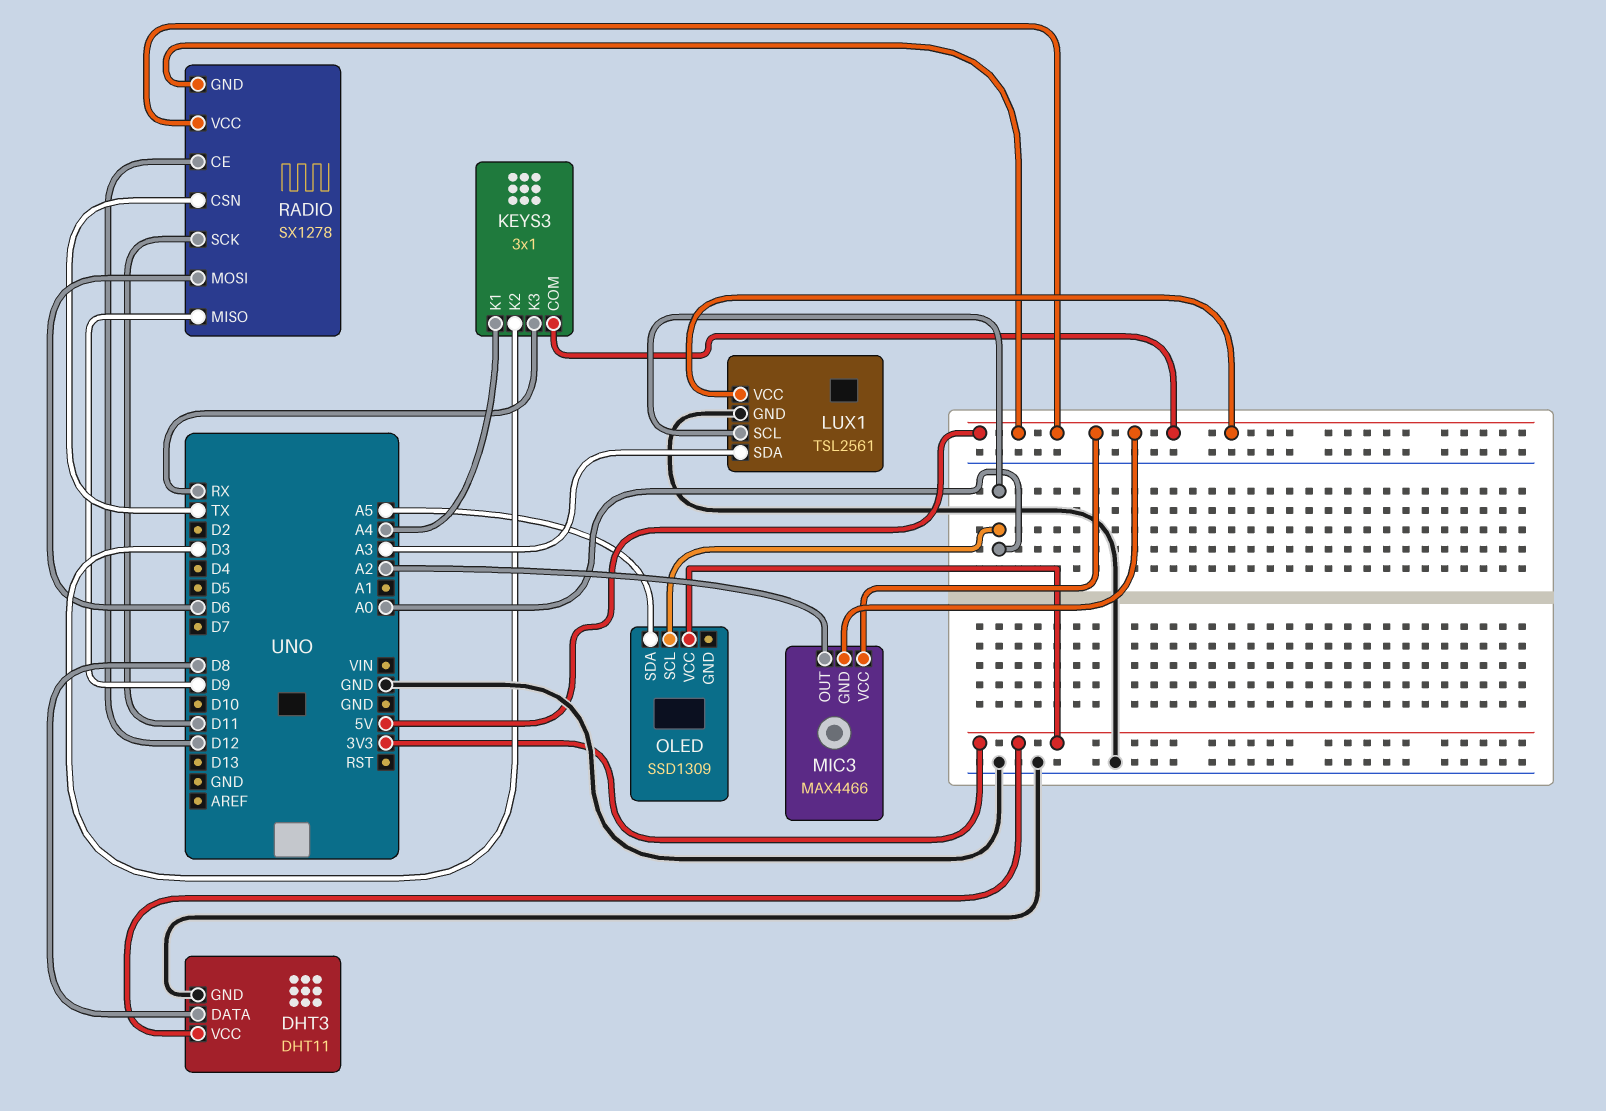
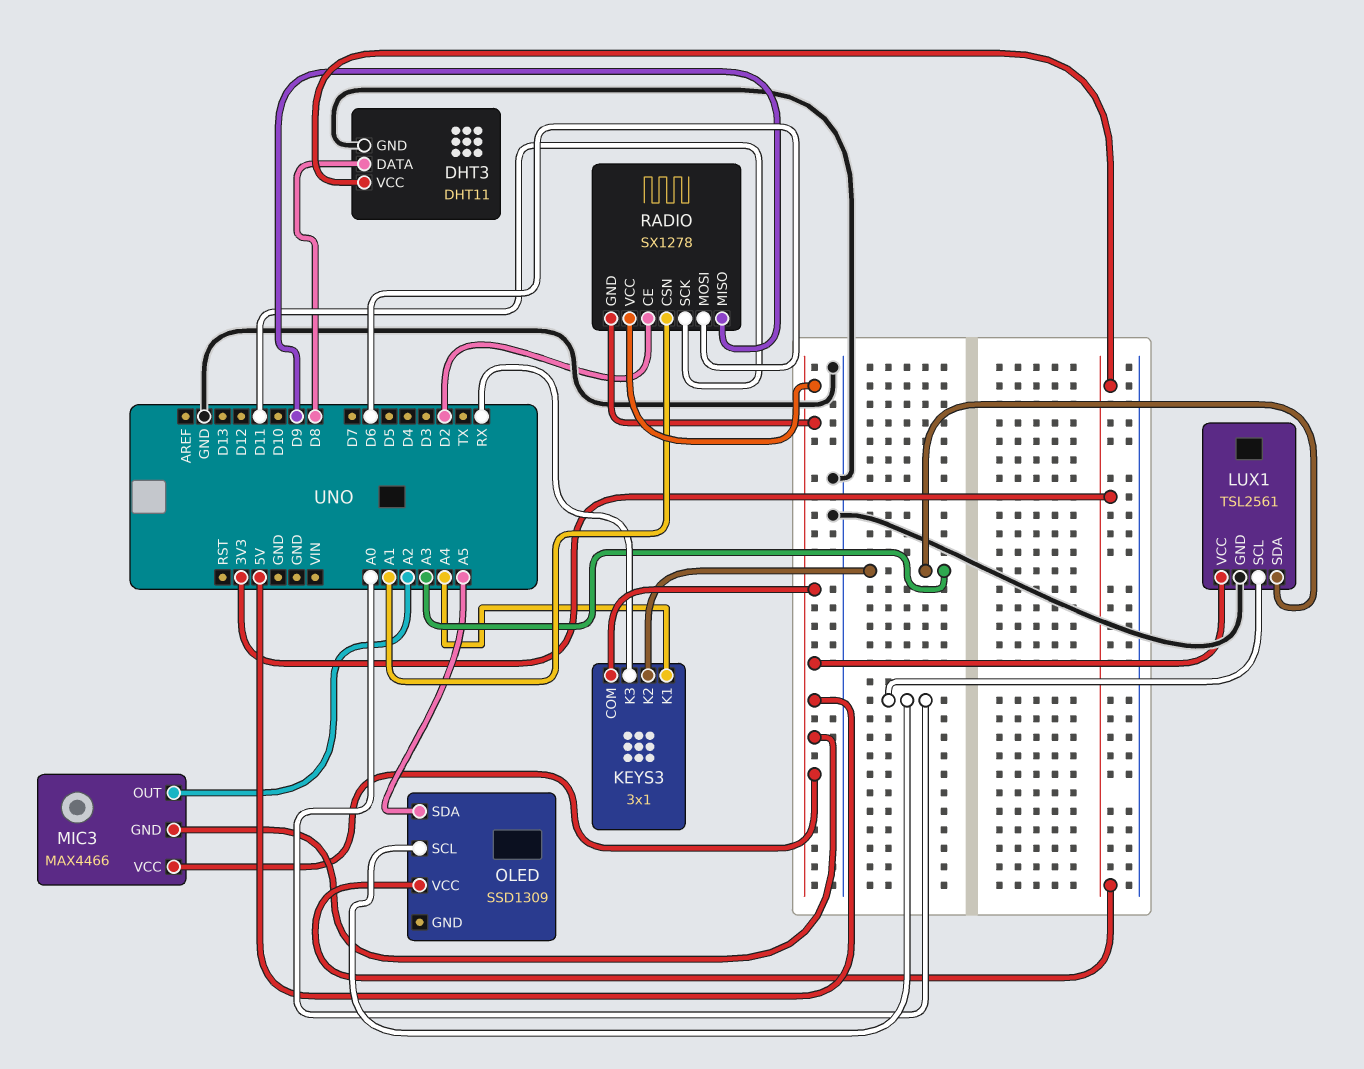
KEYS3 pin K2: D3 -> A3
RADIO pin CE: D12 -> D2
RADIO pin CSN: TX -> A1

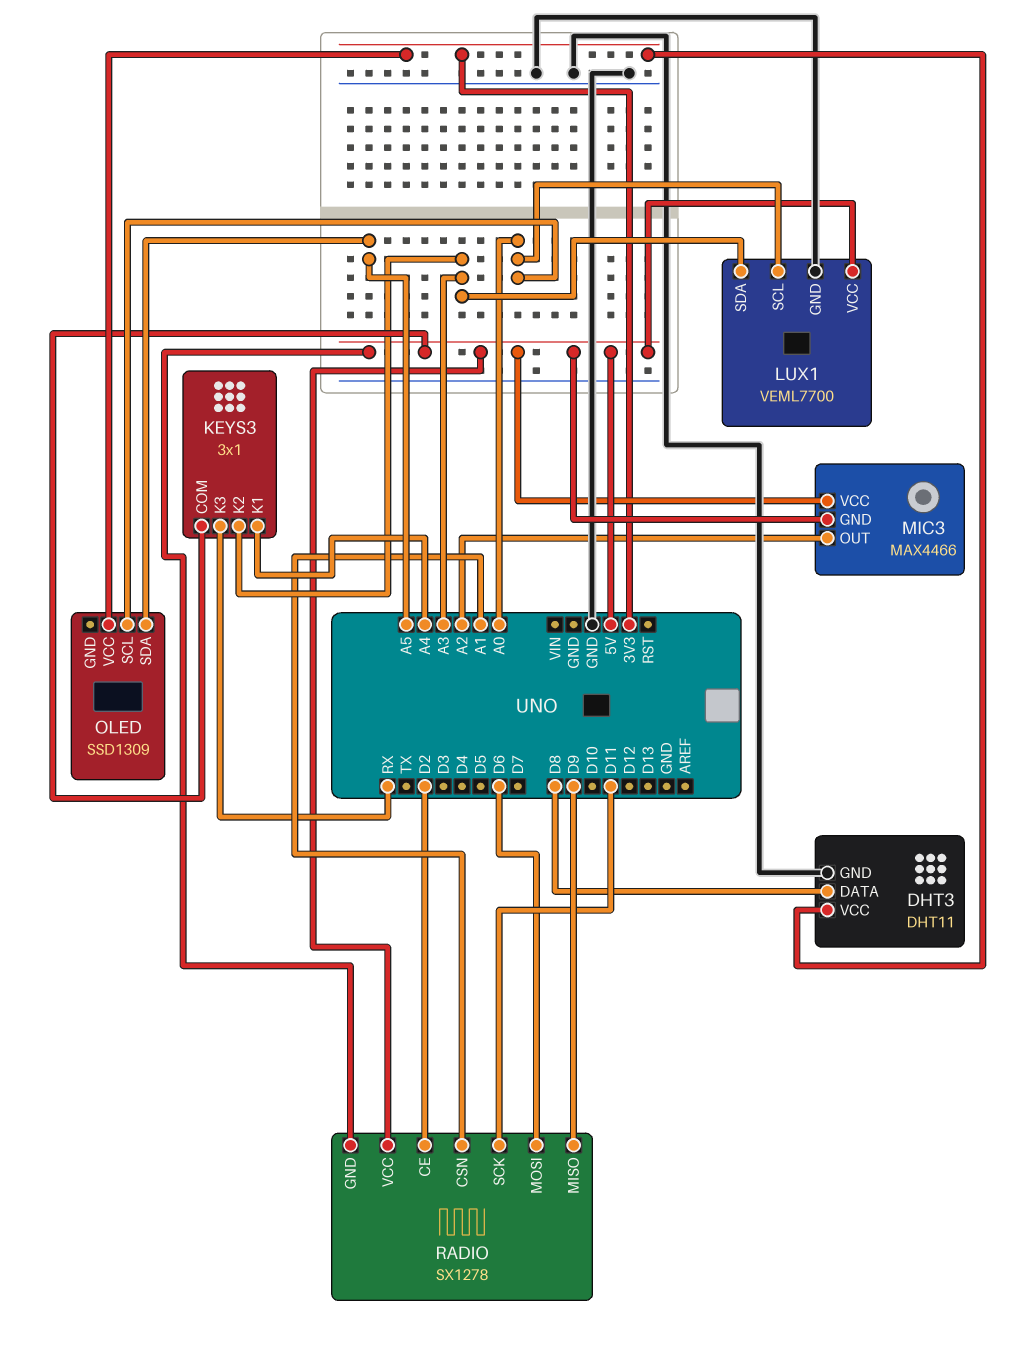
LUX1: TSL2561 -> VEML7700

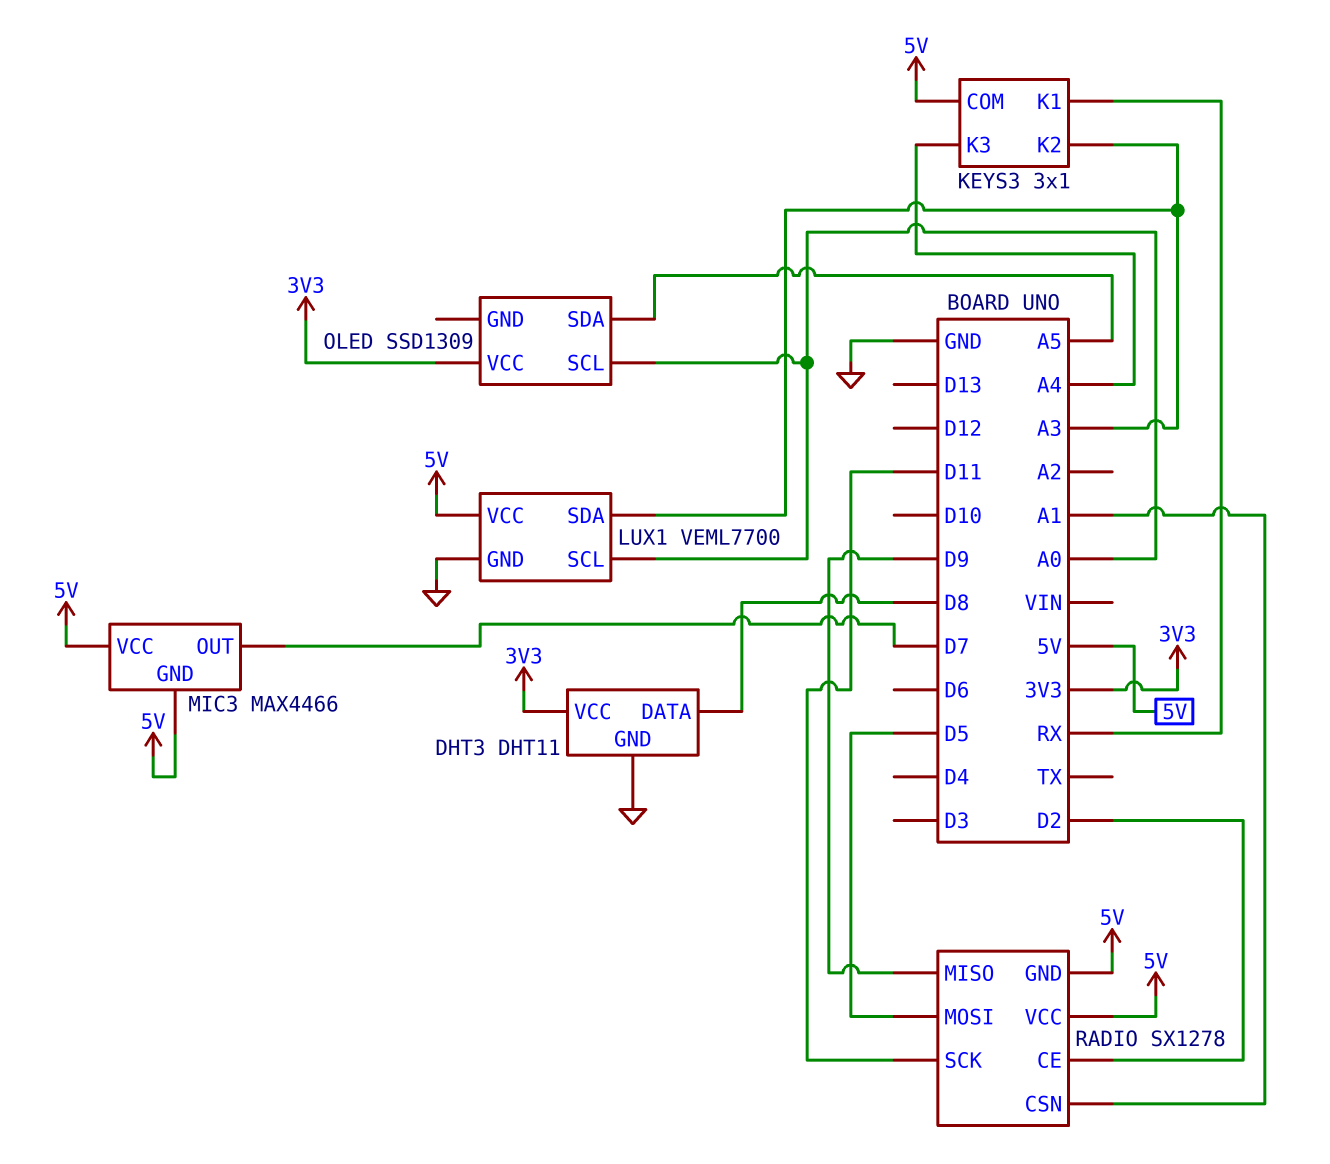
KEYS3 pin K1: A4 -> RX
KEYS3 pin K3: RX -> A4
MIC3 pin OUT: A2 -> D7
RADIO pin MOSI: D6 -> D5

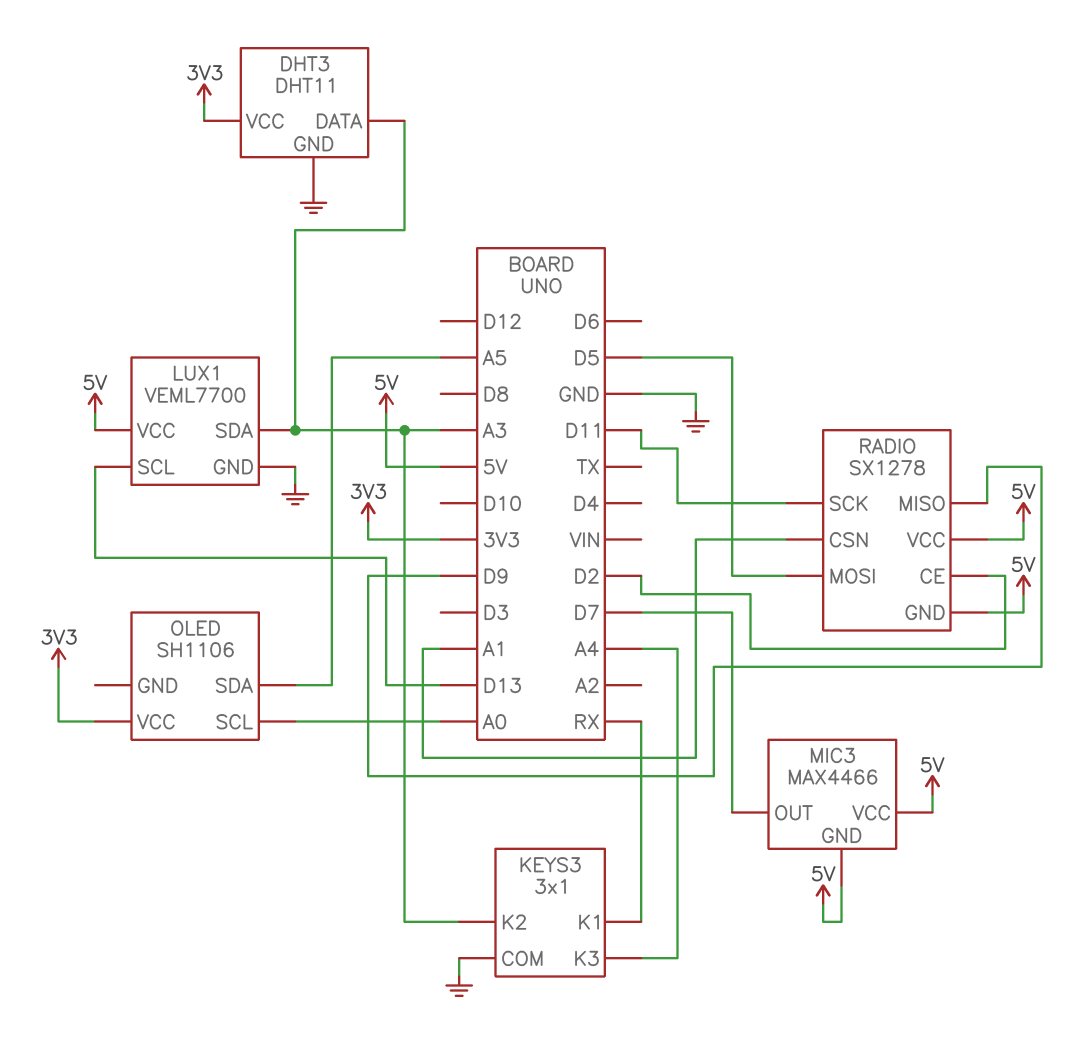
DHT3 pin DATA: D8 -> A3
KEYS3 pin COM: 5V -> GND
LUX1 pin SCL: A0 -> D13
OLED: SSD1309 -> SH1106

